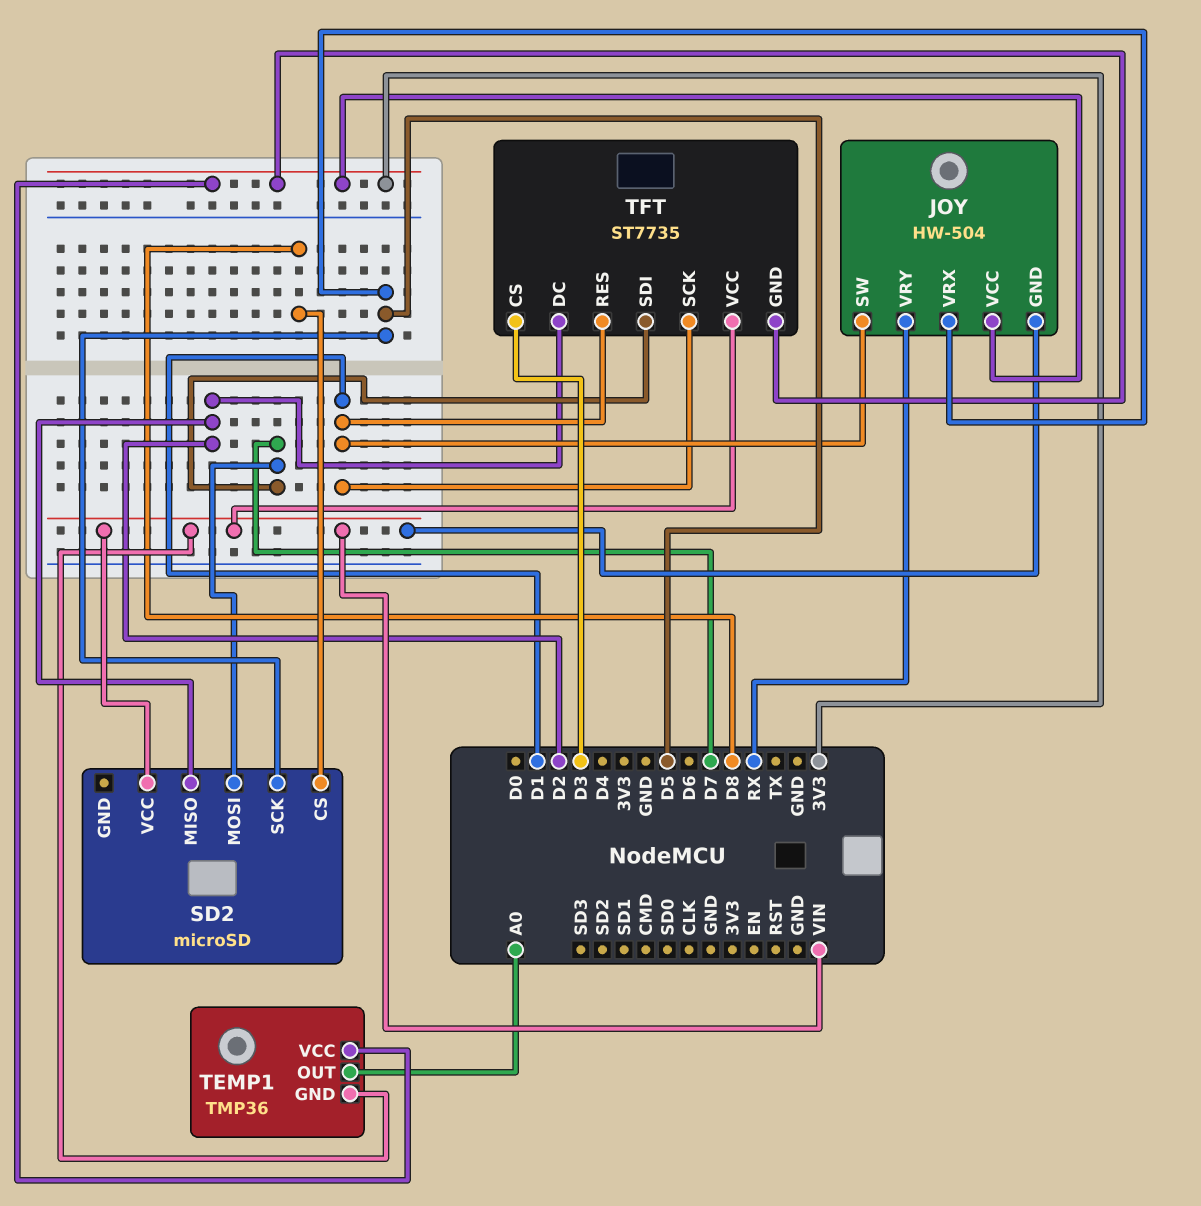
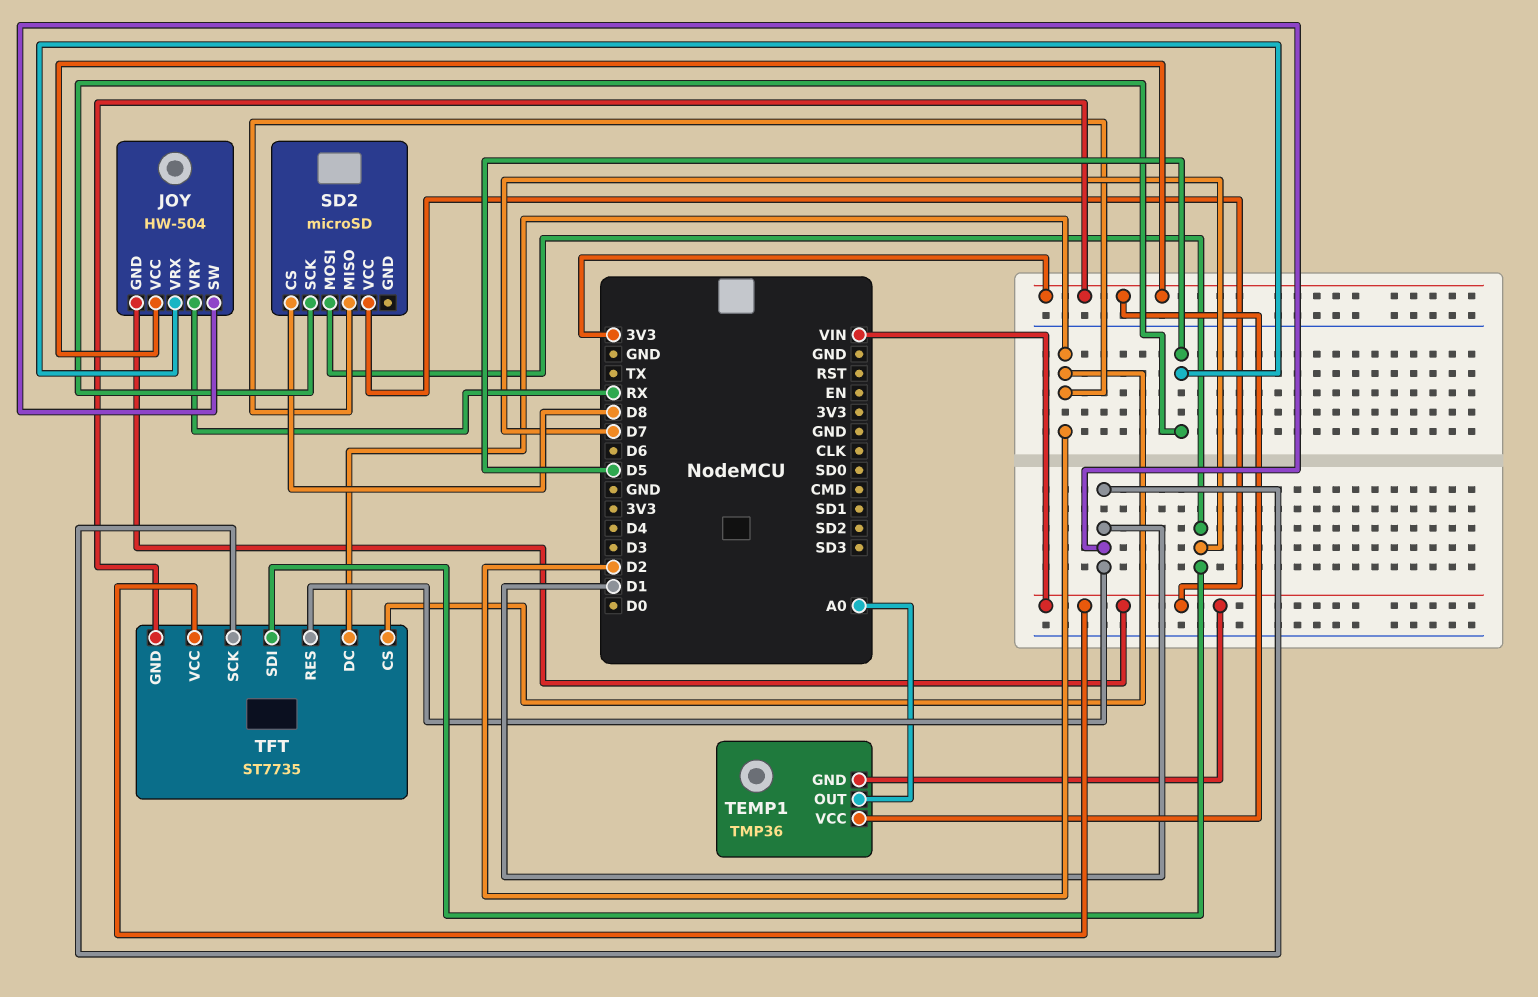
TFT pin CS: D3 -> D2

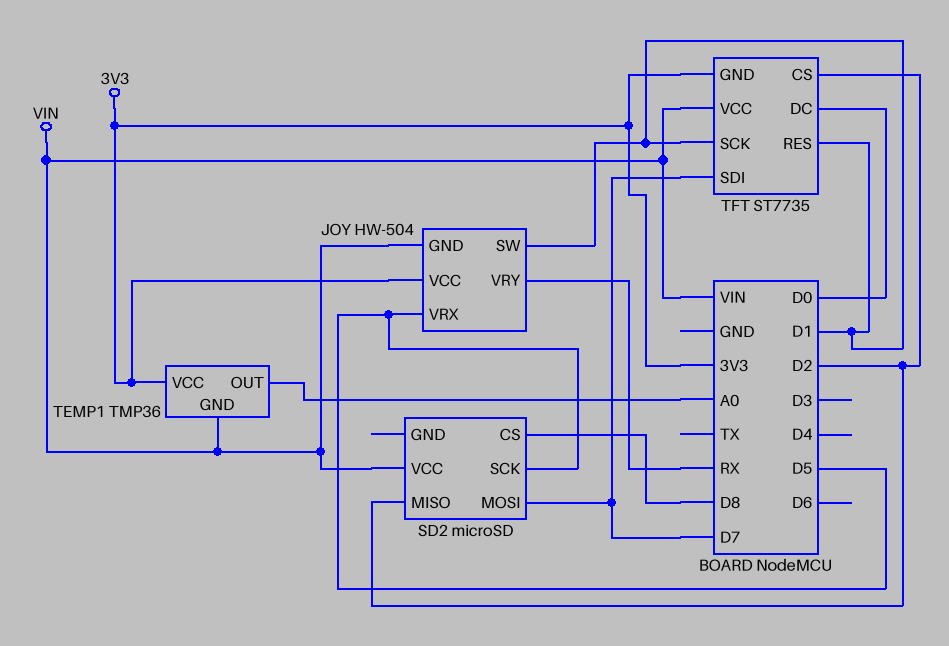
TFT pin DC: D2 -> D0

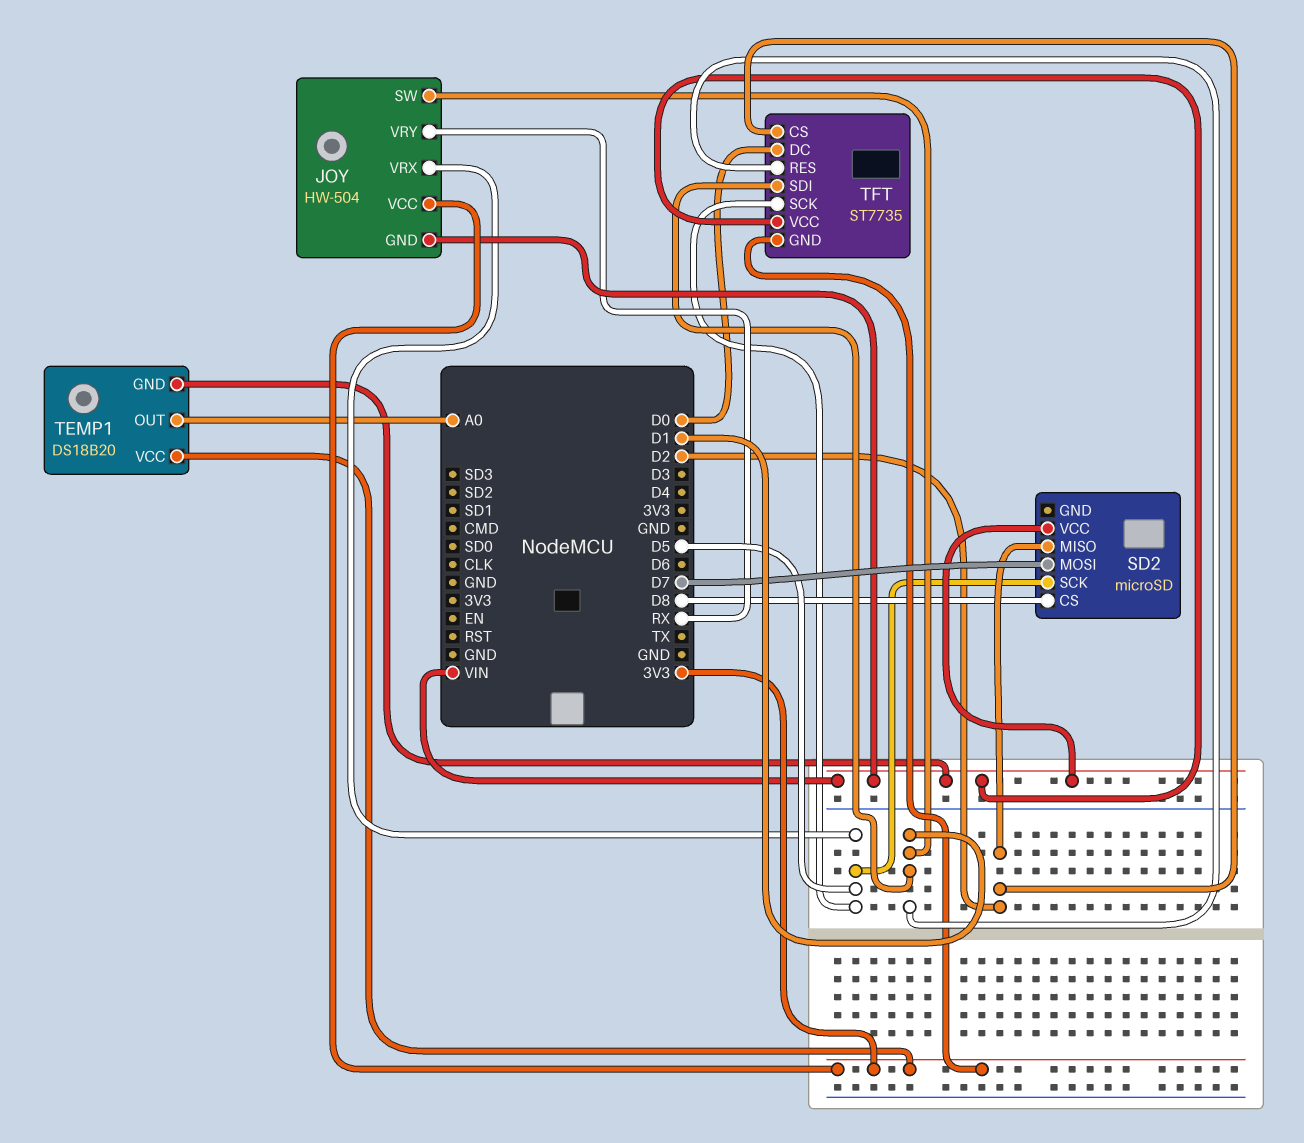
TEMP1: TMP36 -> DS18B20
TFT pin SCK: D1 -> D5
TFT pin SDI: D7 -> D1

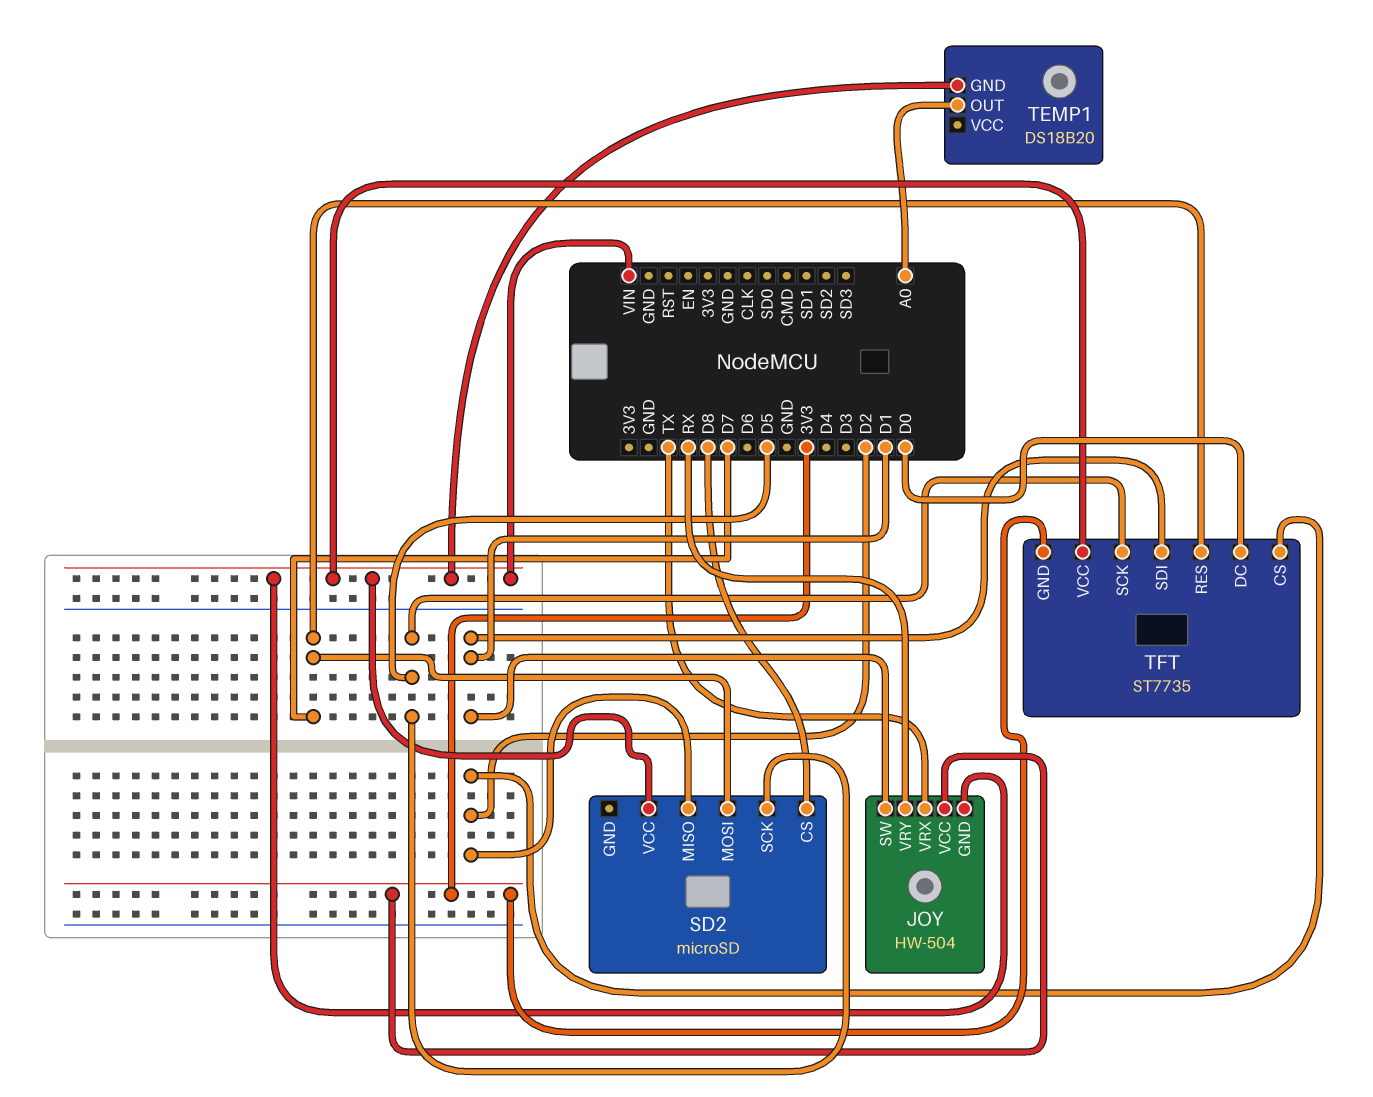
JOY pin VRX: D5 -> TX
TEMP1 pin VCC: 3V3 -> none
TFT pin RES: D1 -> D7

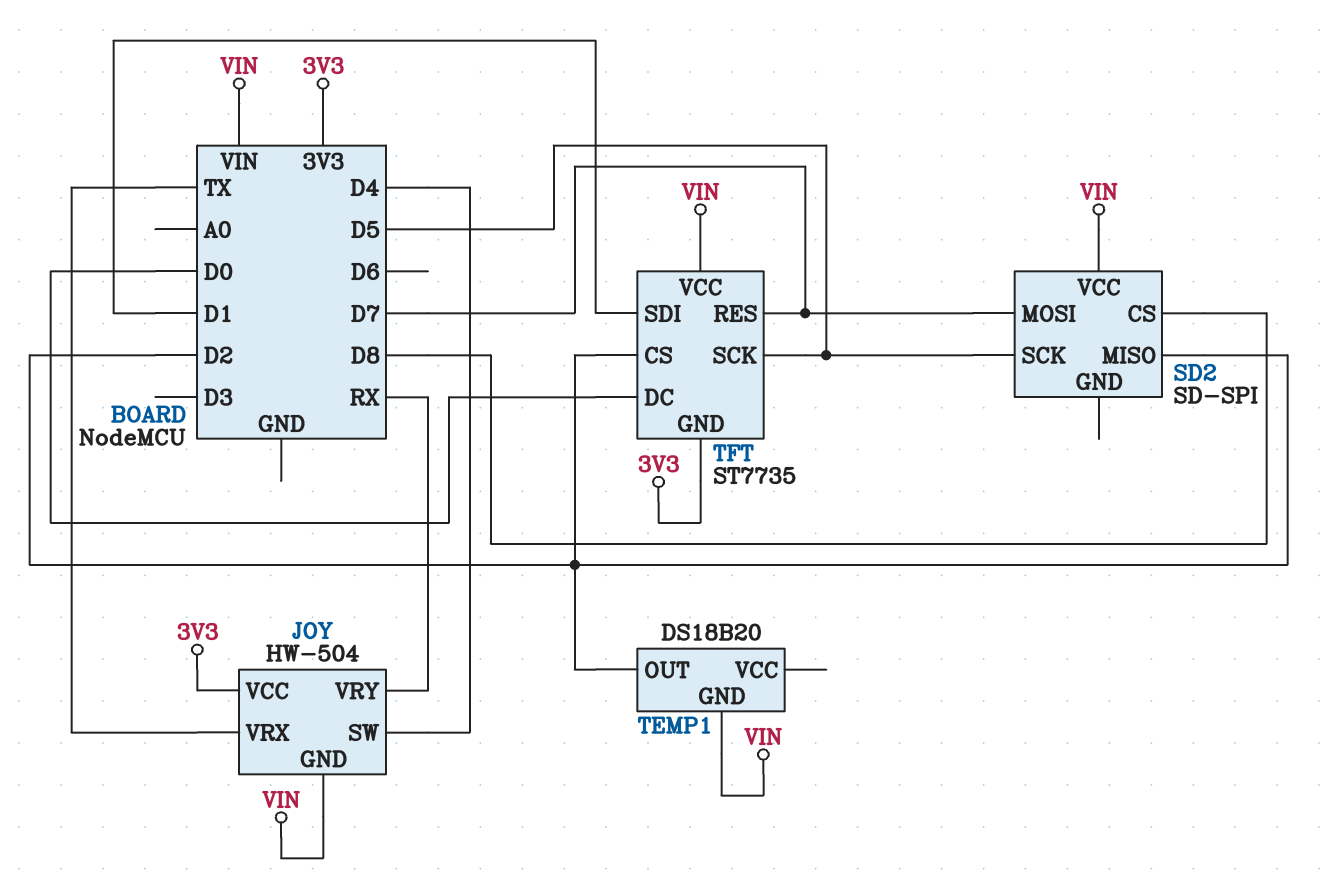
JOY pin SW: D1 -> D4
SD2: microSD -> SD-SPI
TEMP1 pin OUT: A0 -> D2

